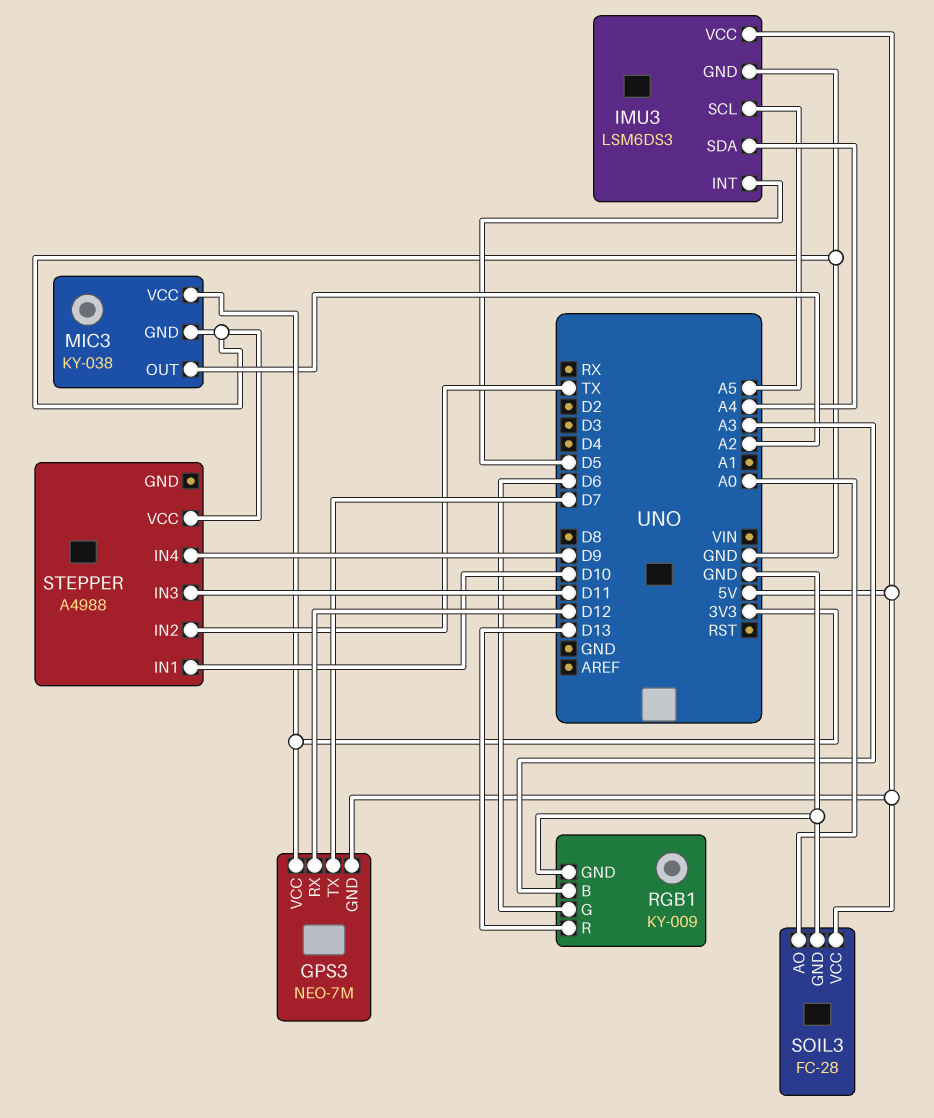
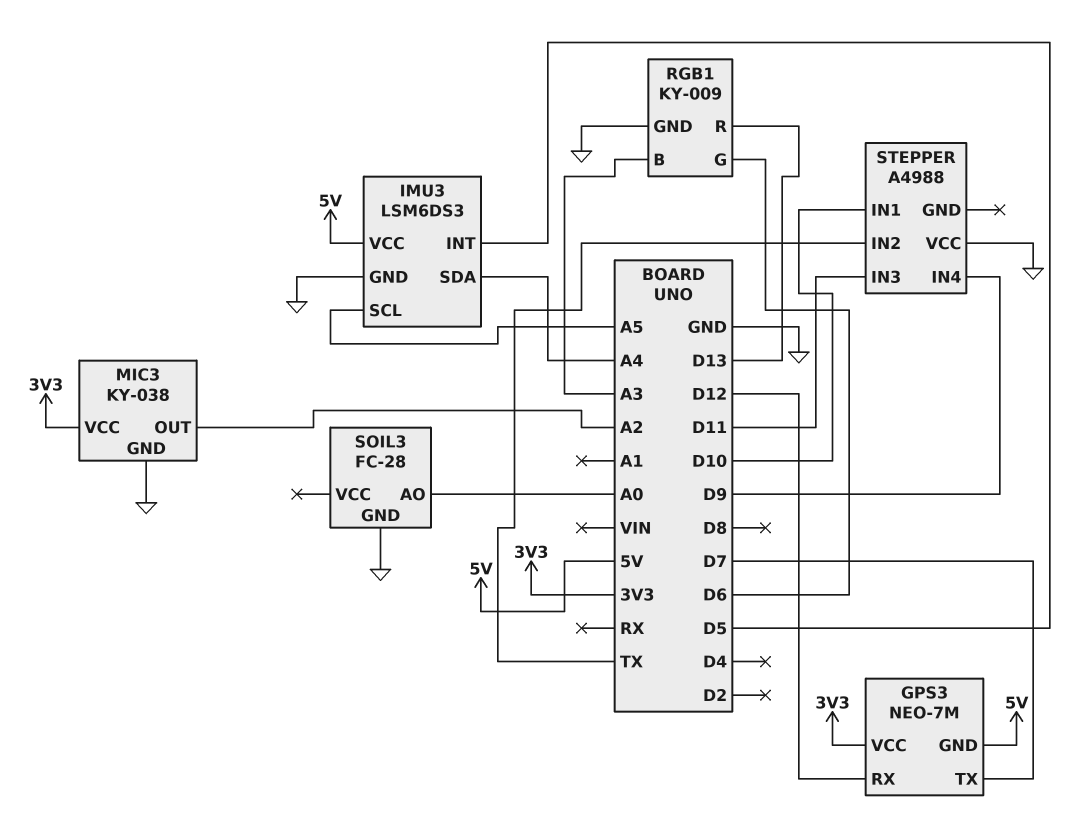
SOIL3 pin VCC: 5V -> none

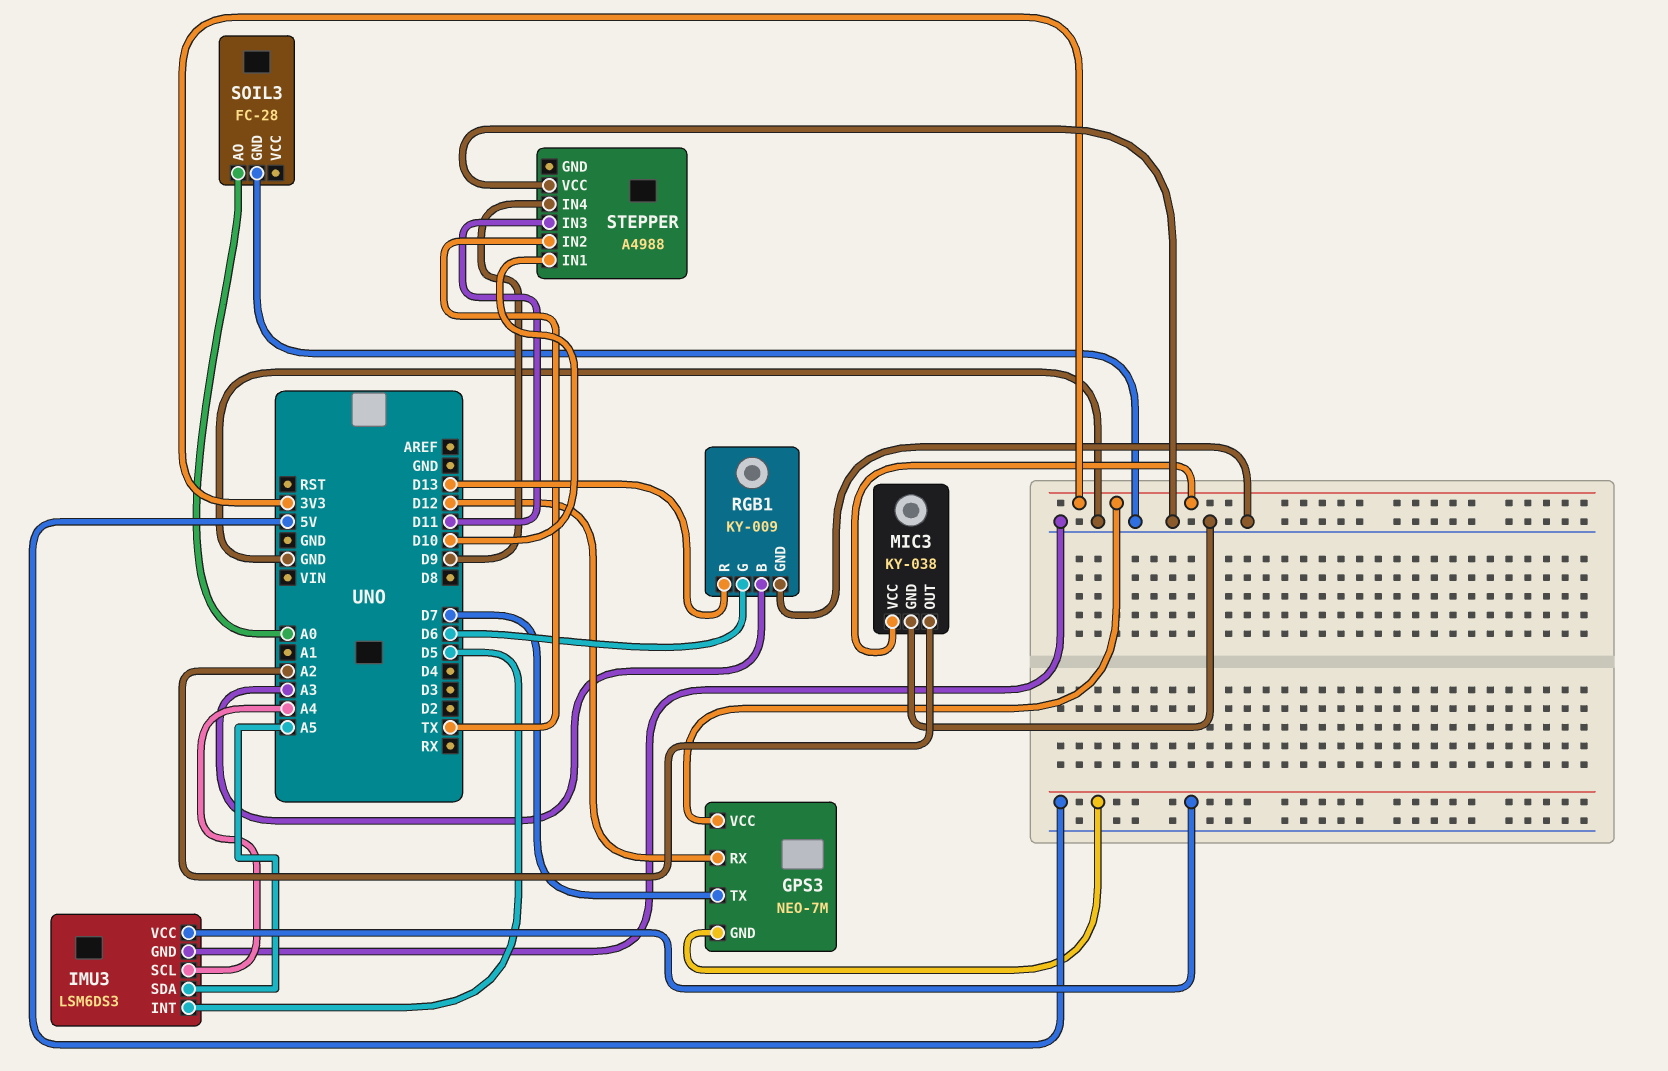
IMU3 pin SCL: A5 -> A4
IMU3 pin SDA: A4 -> A5

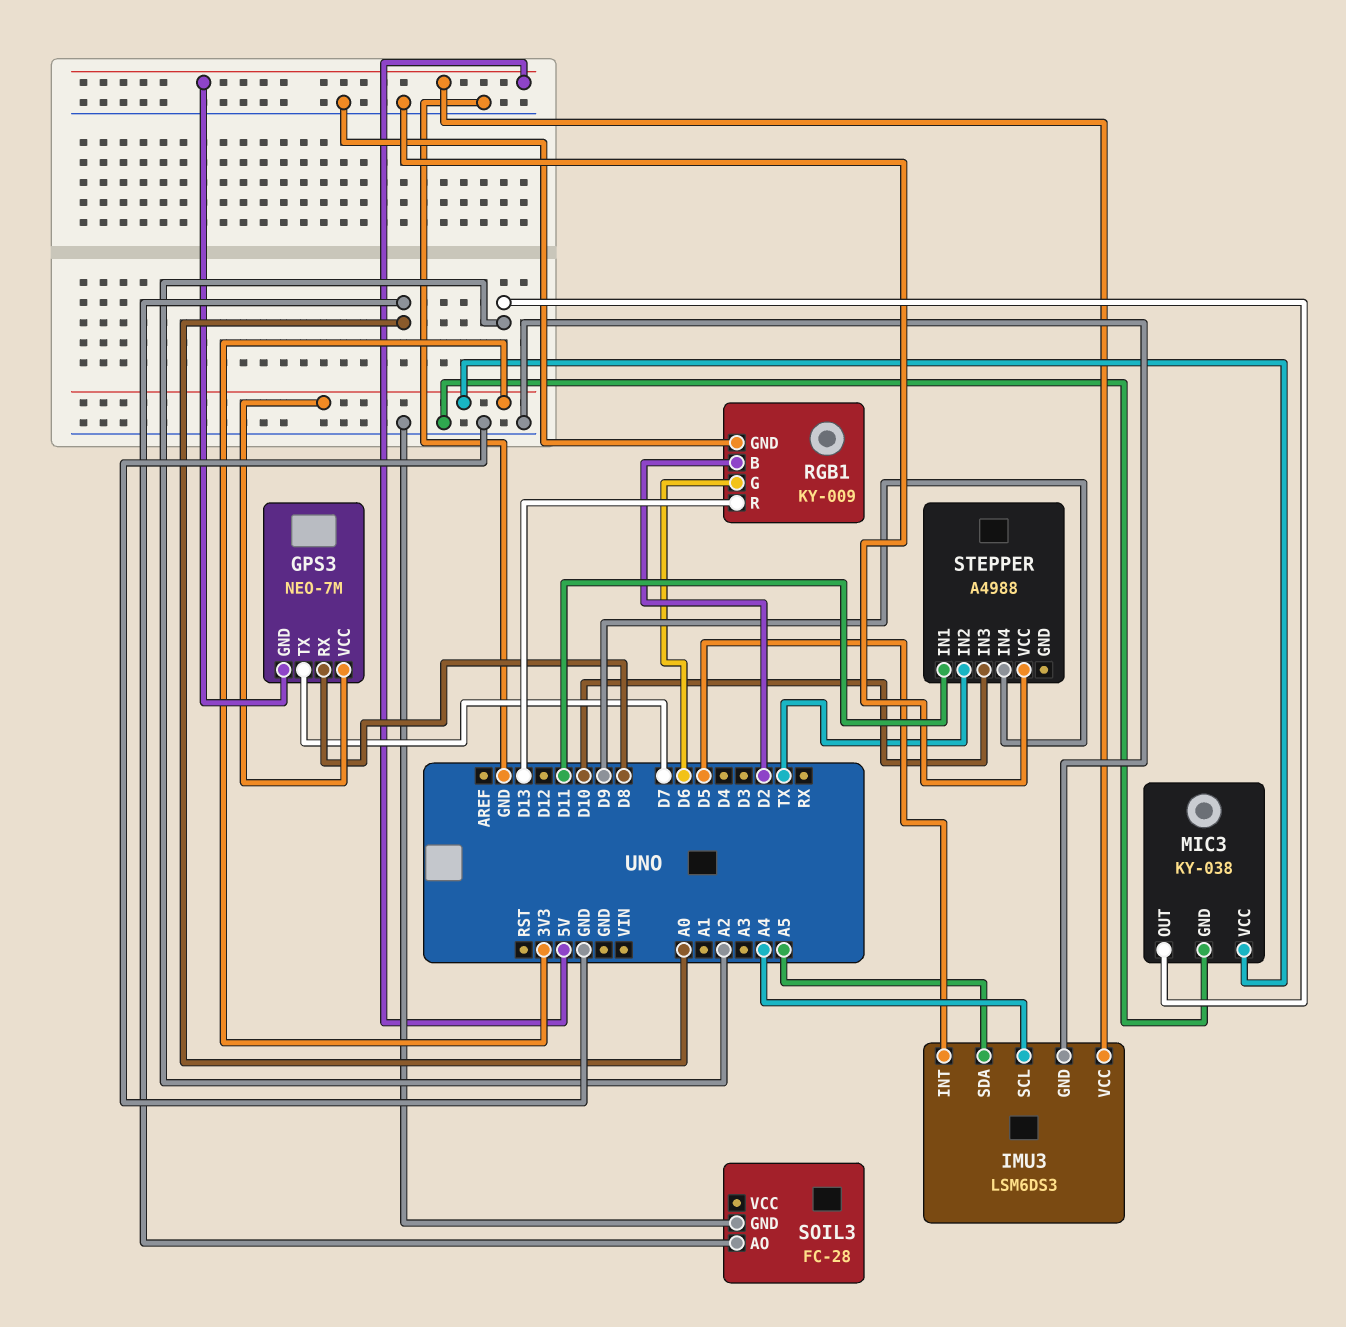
GPS3 pin RX: D12 -> D8
RGB1 pin B: A3 -> D2
STEPPER pin IN1: D10 -> D11
STEPPER pin IN3: D11 -> D10

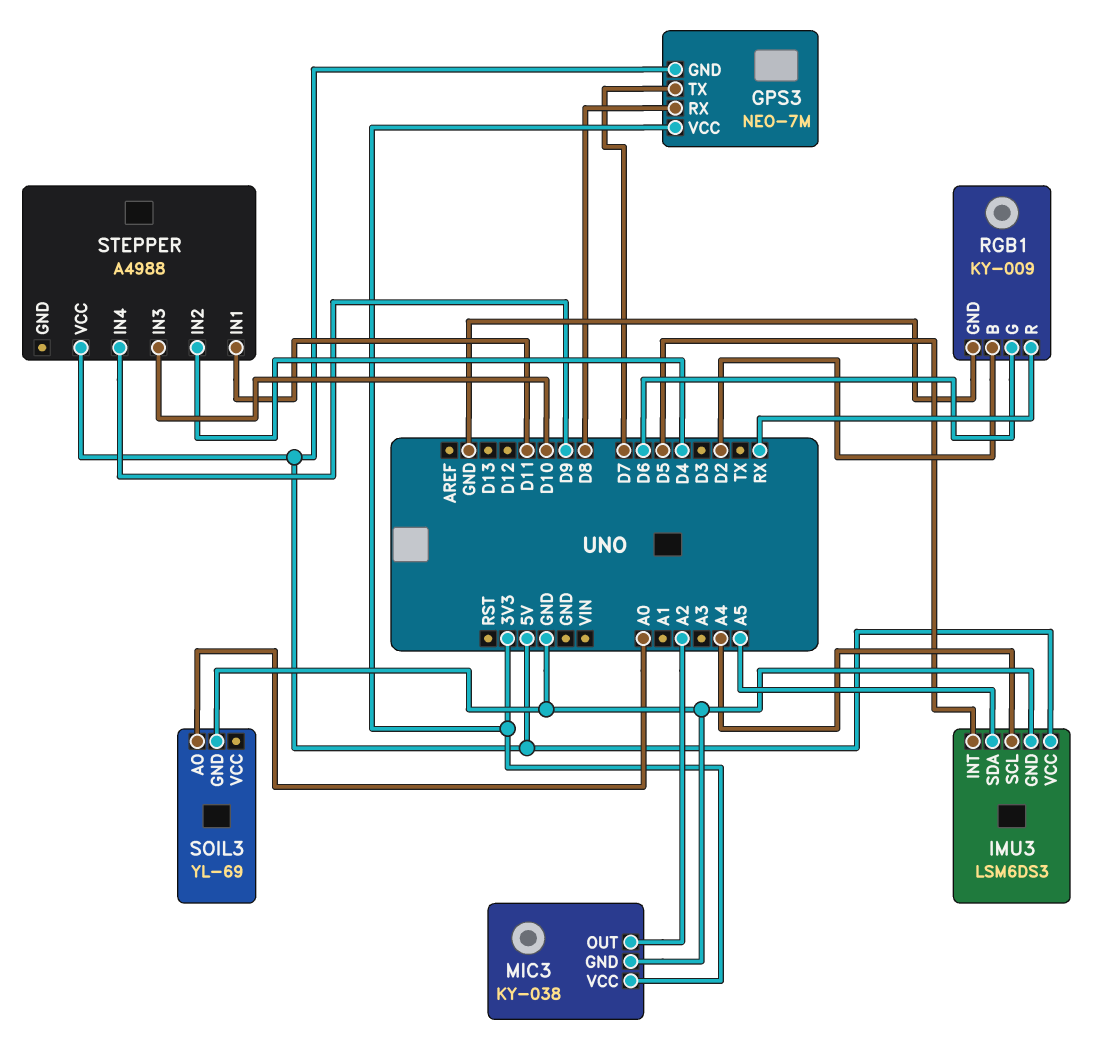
RGB1 pin R: D13 -> RX
SOIL3: FC-28 -> YL-69
STEPPER pin IN2: TX -> D4
STEPPER pin VCC: GND -> 5V

